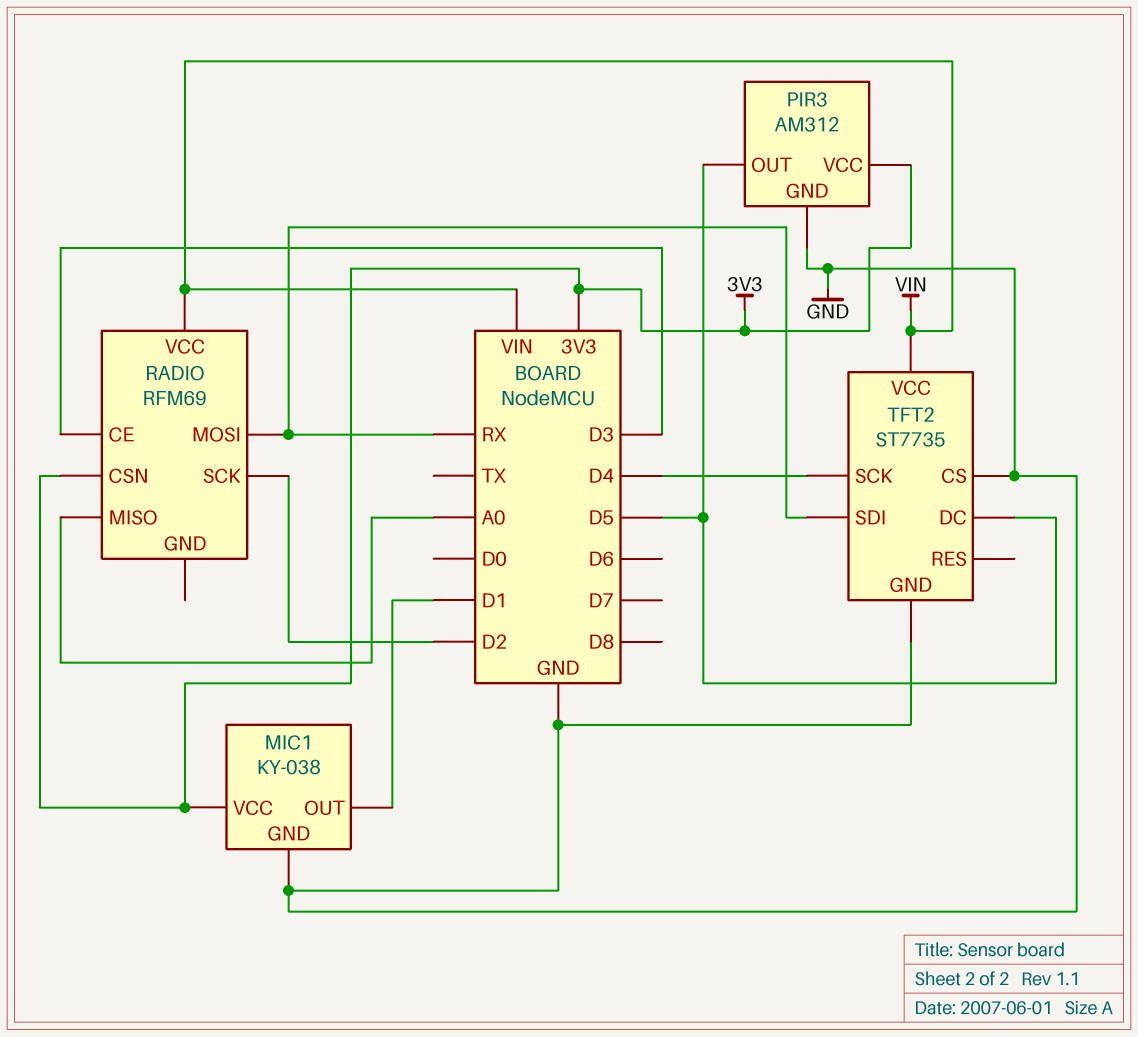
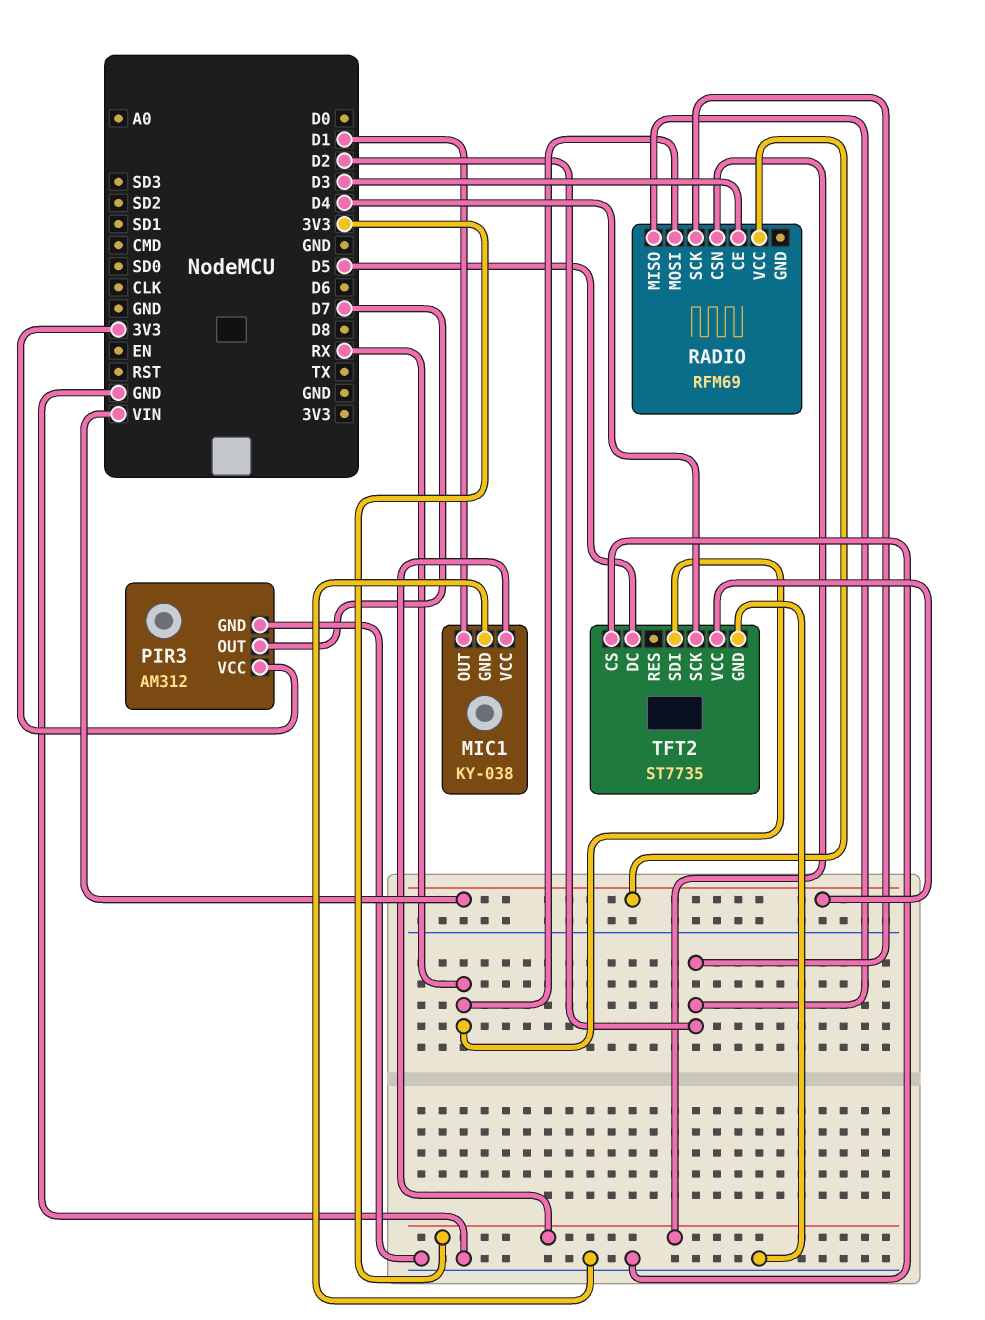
PIR3 pin OUT: D5 -> D7
RADIO pin MISO: A0 -> D2

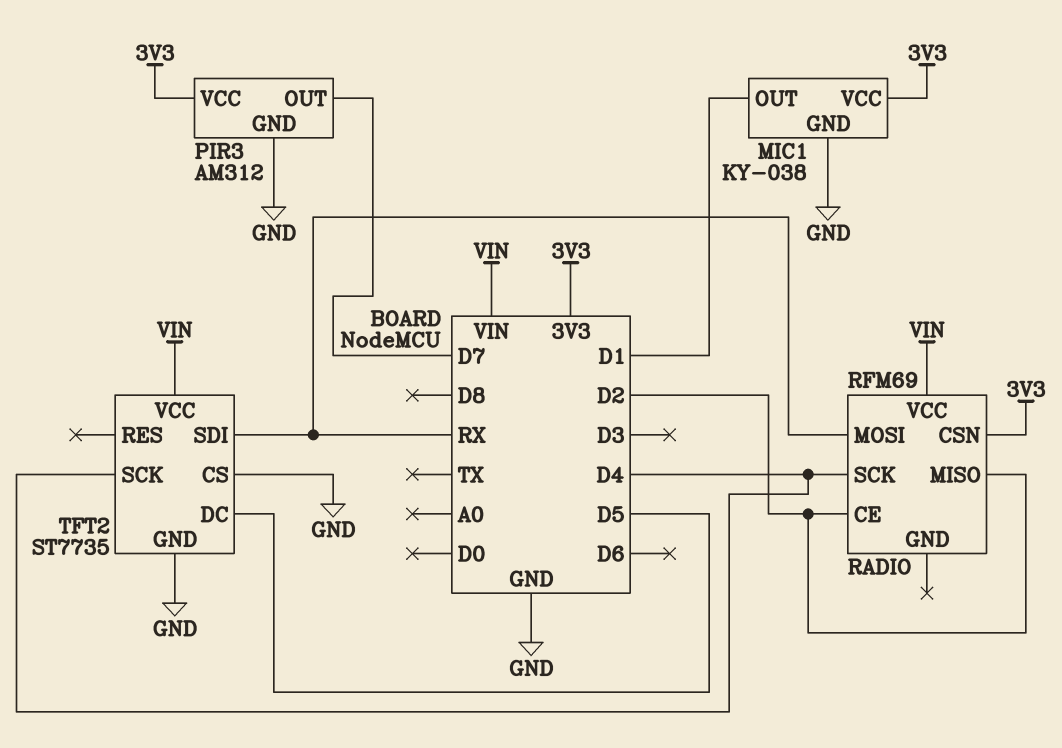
RADIO pin CE: D3 -> D2
RADIO pin SCK: D2 -> D4

